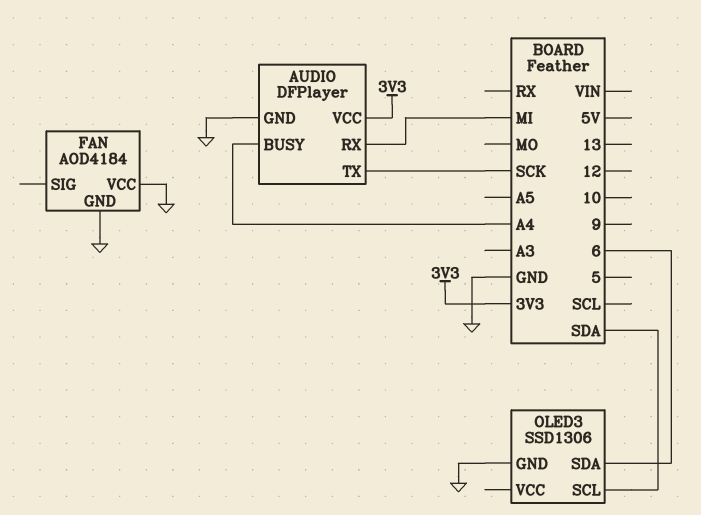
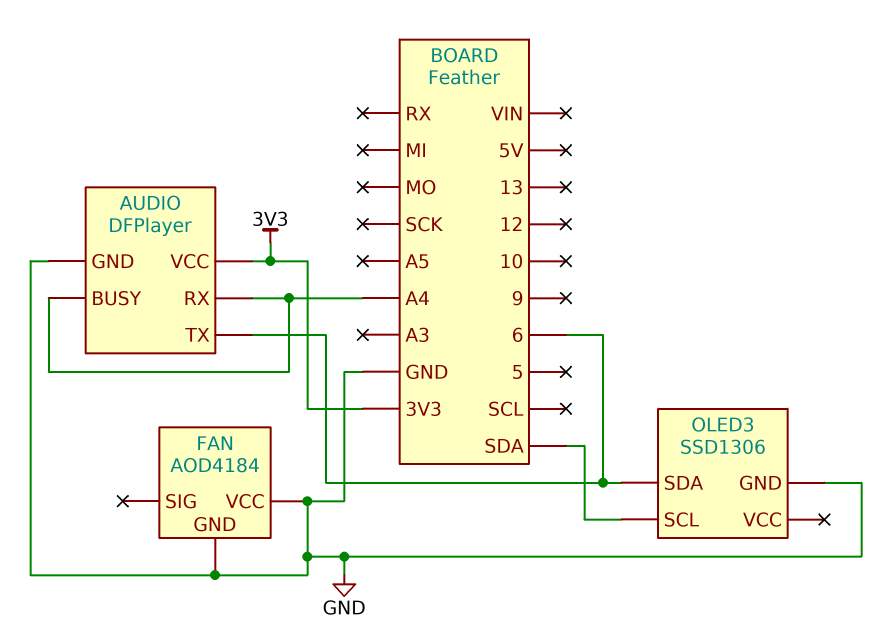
AUDIO pin RX: MI -> A4
AUDIO pin TX: SCK -> 6

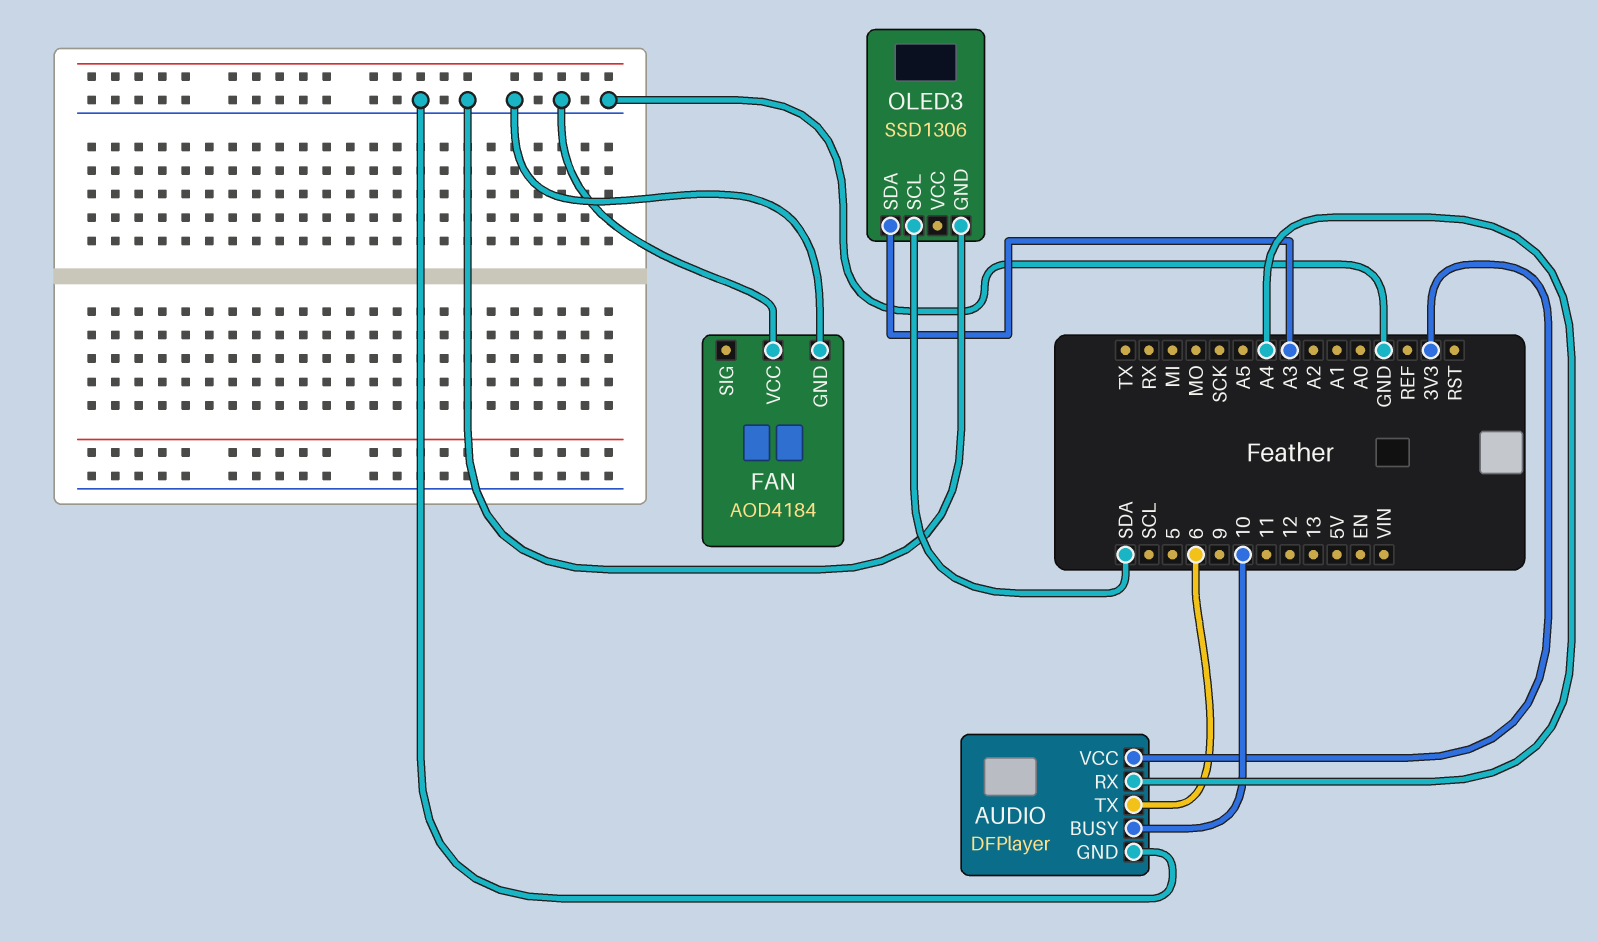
AUDIO pin BUSY: A4 -> 10
OLED3 pin SDA: 6 -> A3

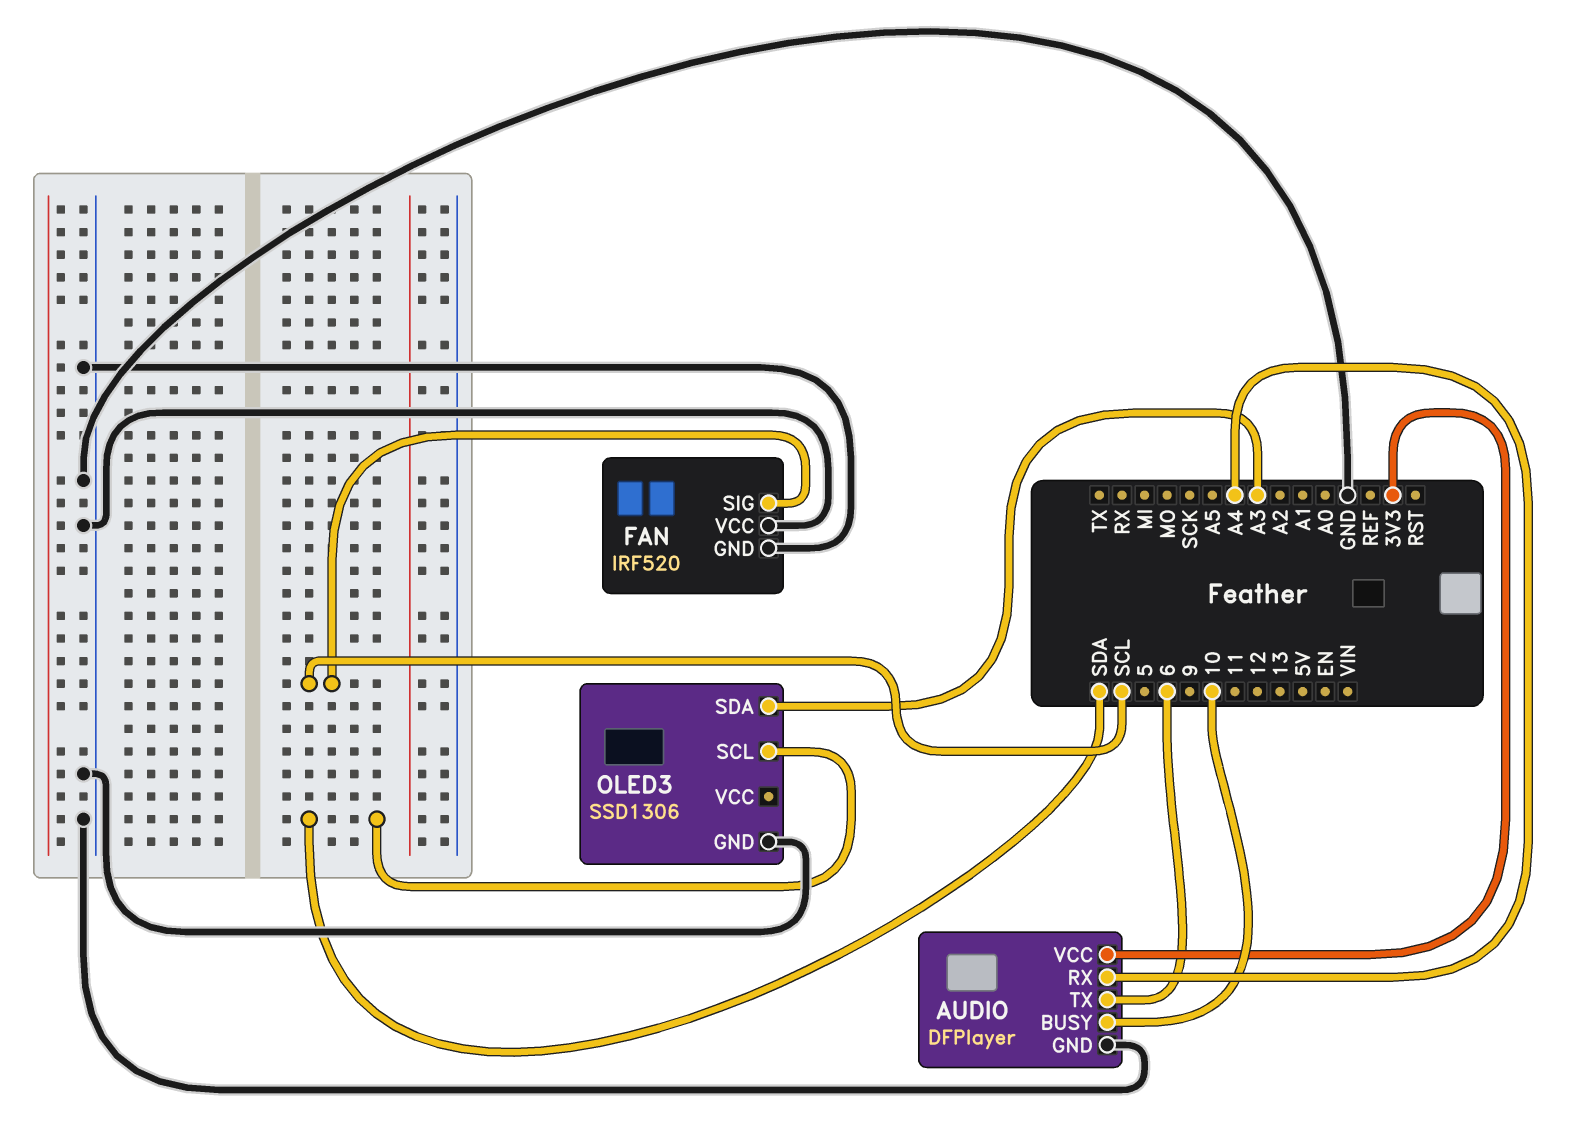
FAN: AOD4184 -> IRF520
FAN pin SIG: none -> SCL

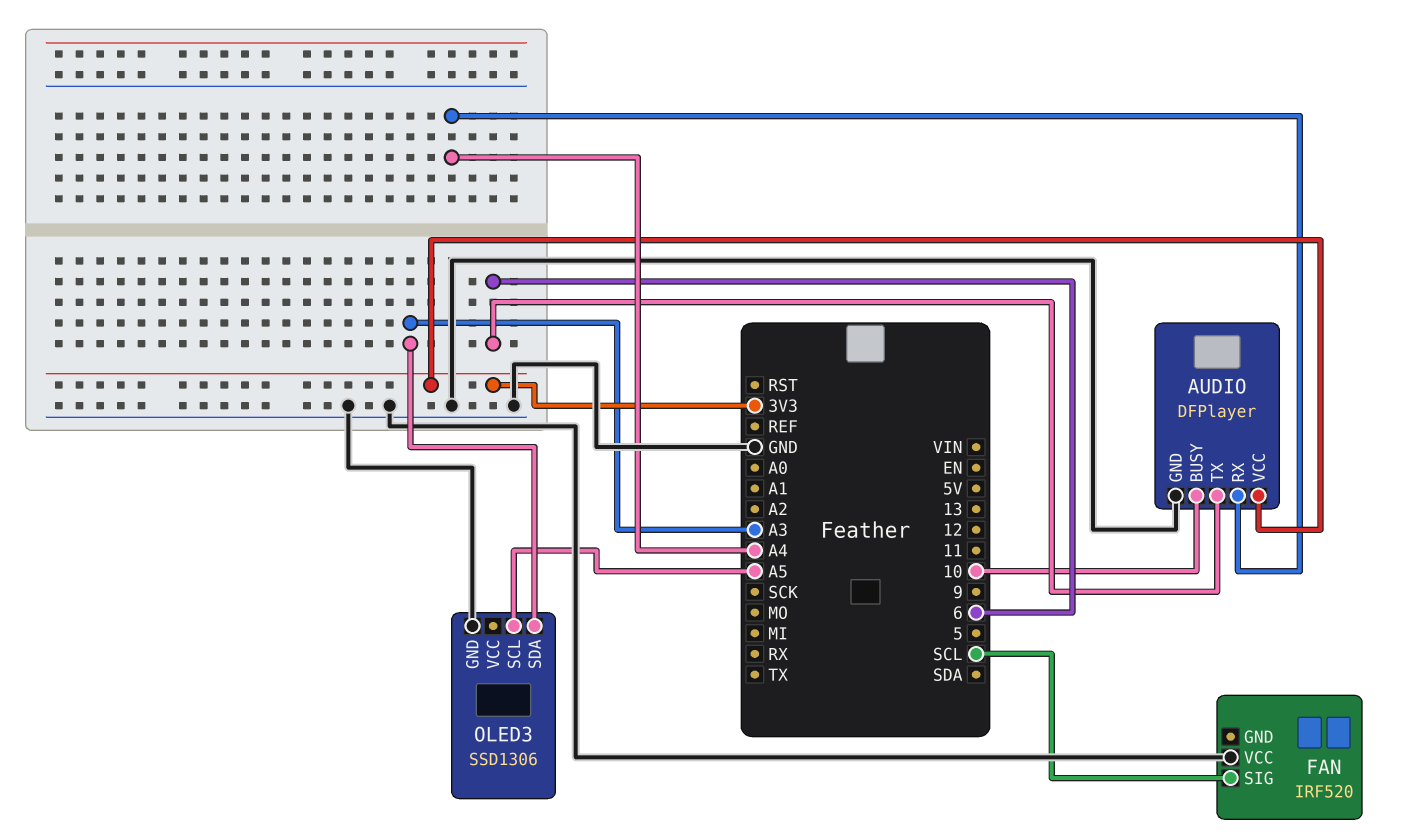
FAN pin GND: GND -> none
OLED3 pin SCL: SDA -> A5

